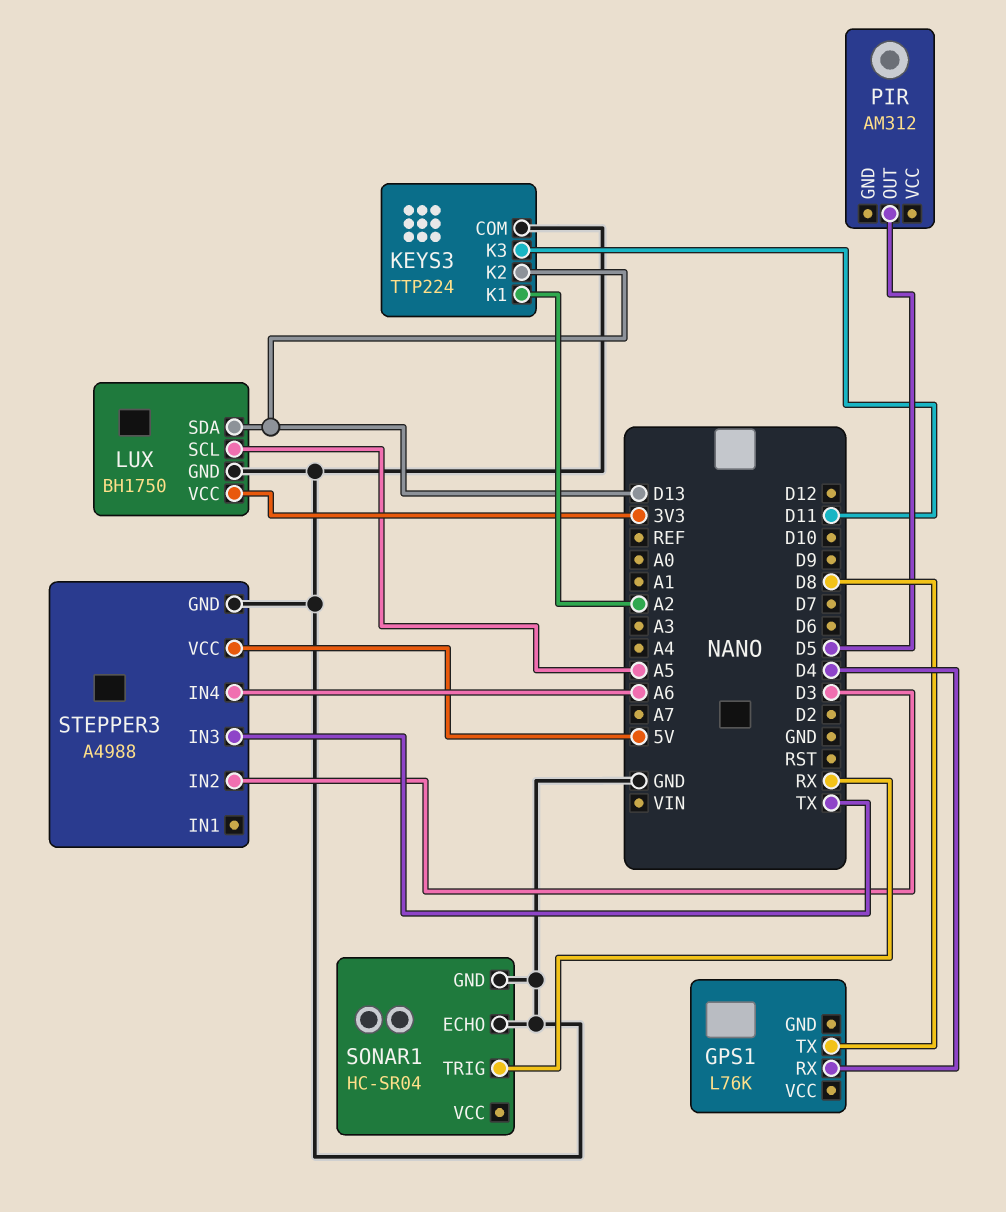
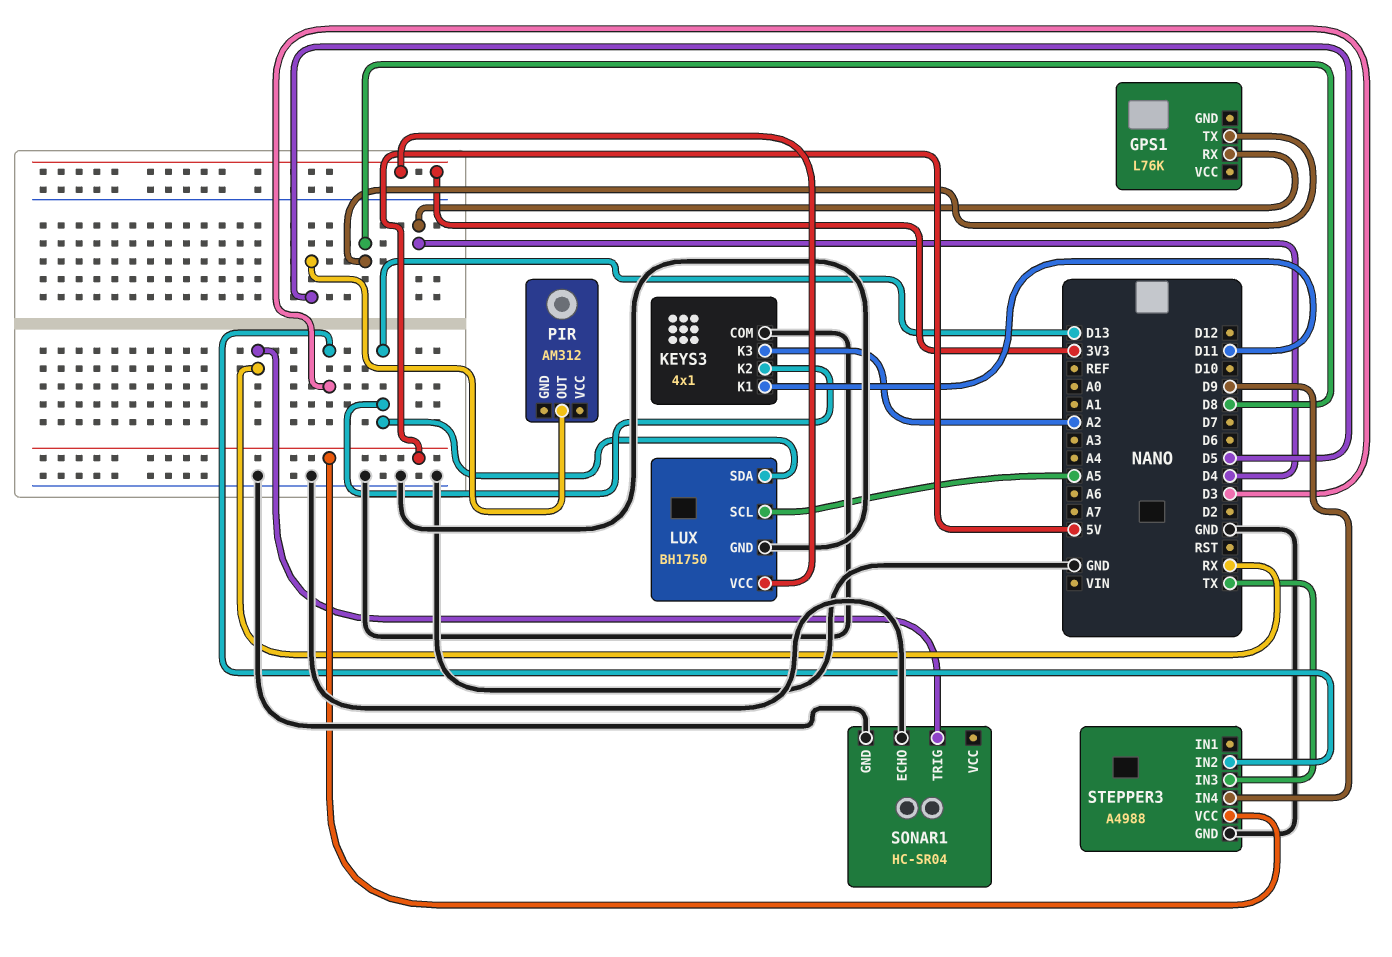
KEYS3: TTP224 -> 4x1
KEYS3 pin K1: A2 -> D11
KEYS3 pin K3: D11 -> A2
STEPPER3 pin IN4: A6 -> D9

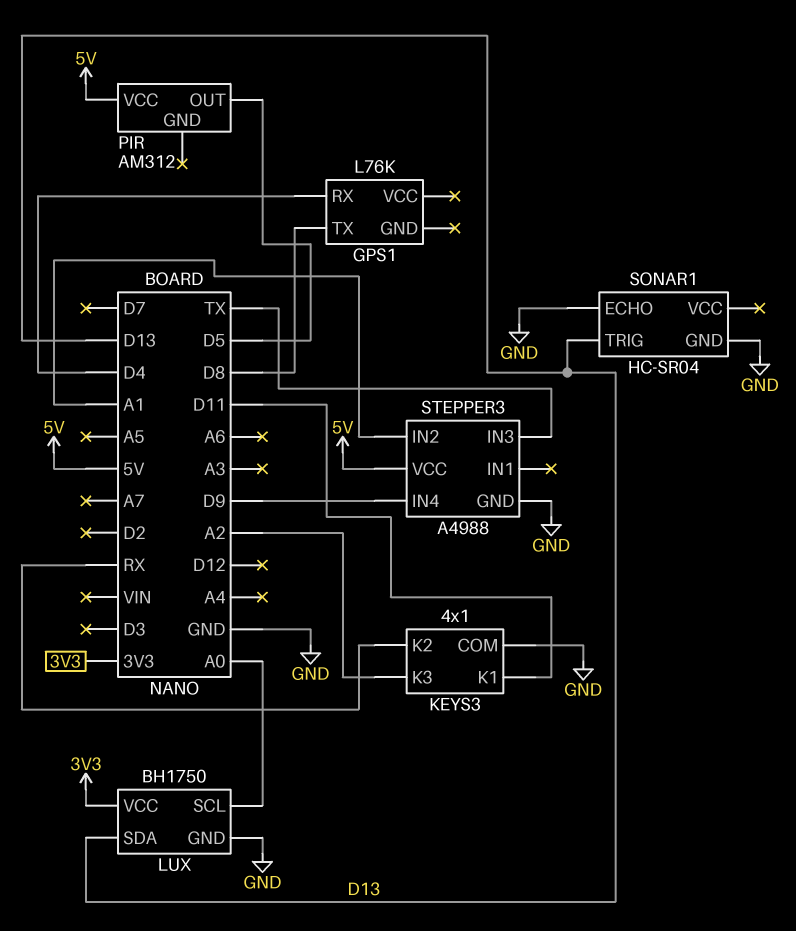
KEYS3 pin K2: D13 -> RX
LUX pin SCL: A5 -> A0
PIR pin VCC: none -> 5V
SONAR1 pin TRIG: RX -> D13
STEPPER3 pin IN2: D3 -> A1

